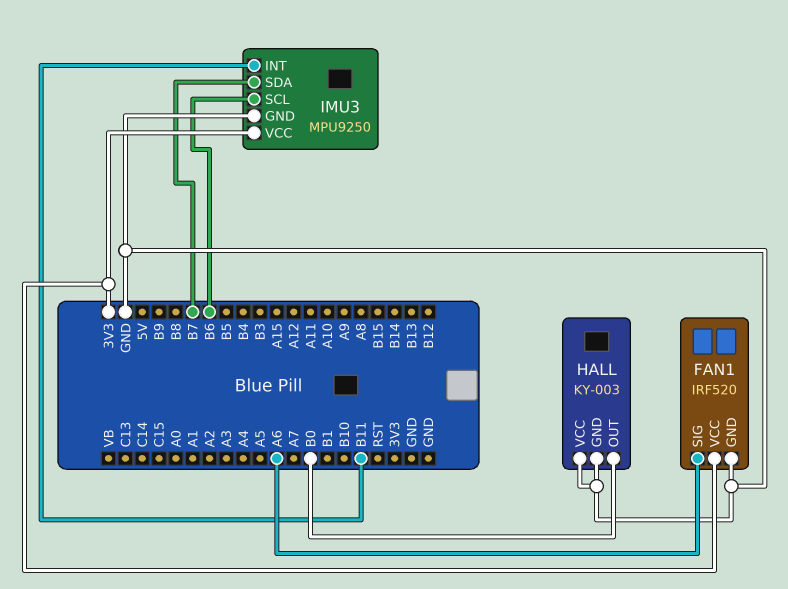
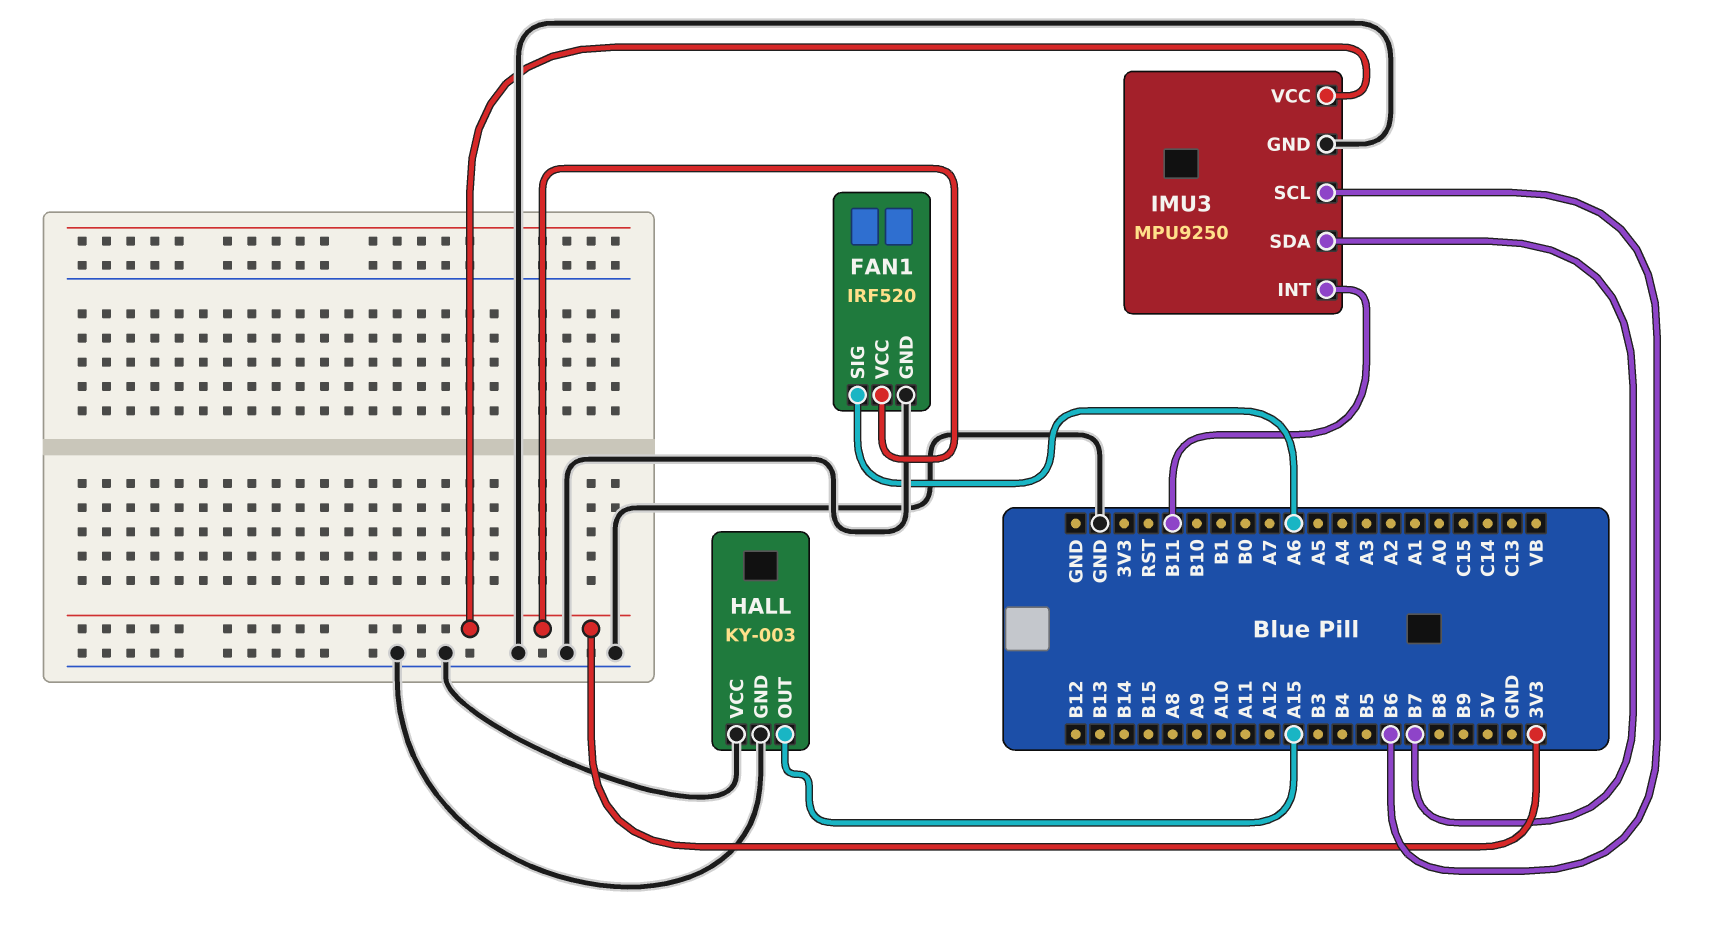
HALL pin OUT: B0 -> A15

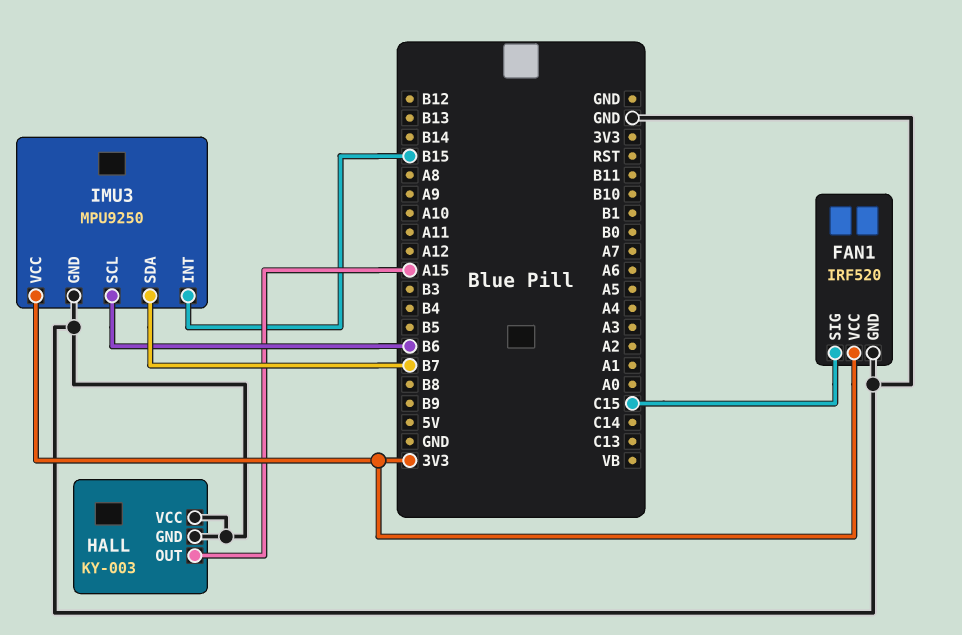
FAN1 pin SIG: A6 -> C15
IMU3 pin INT: B11 -> B15

